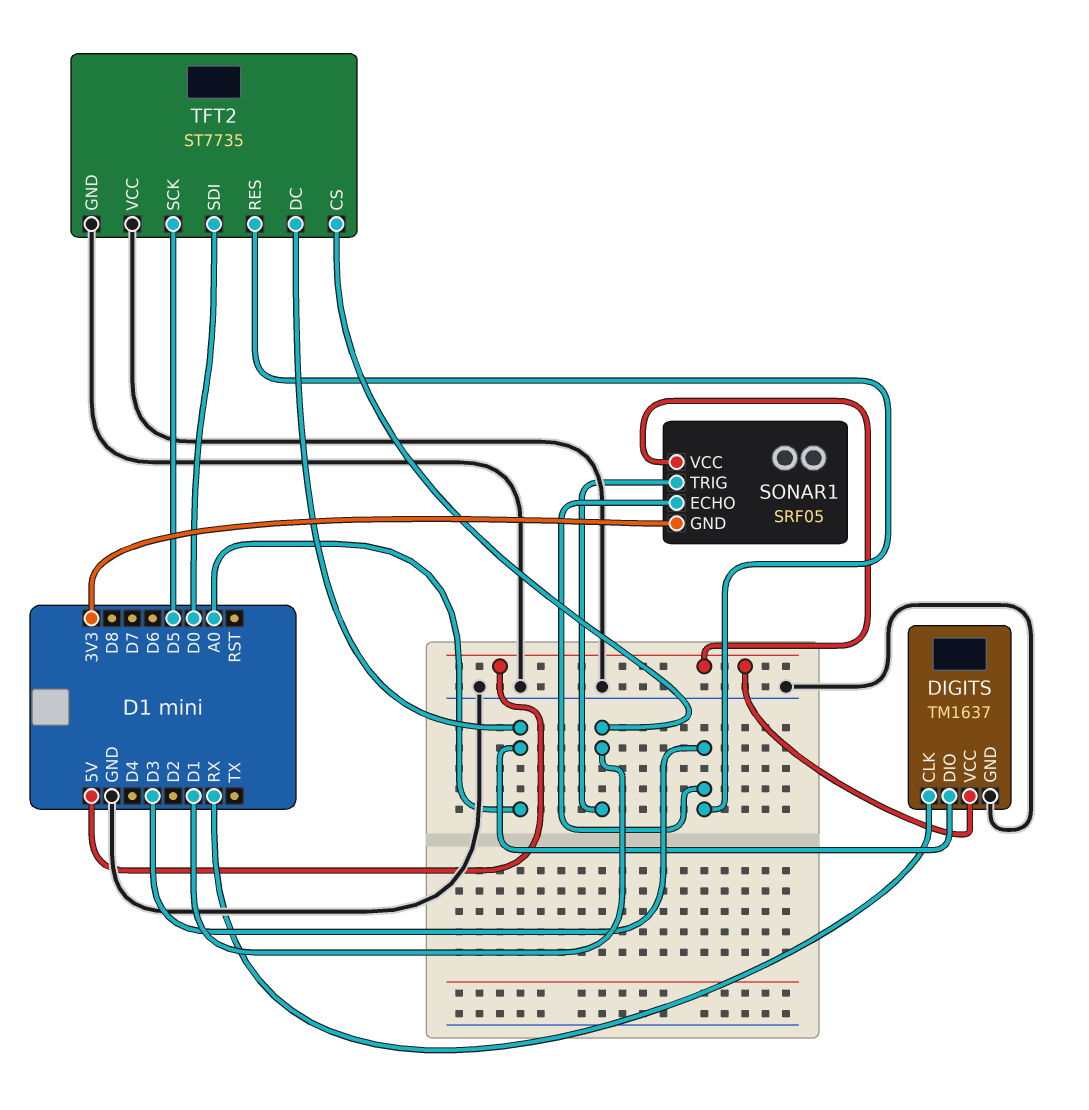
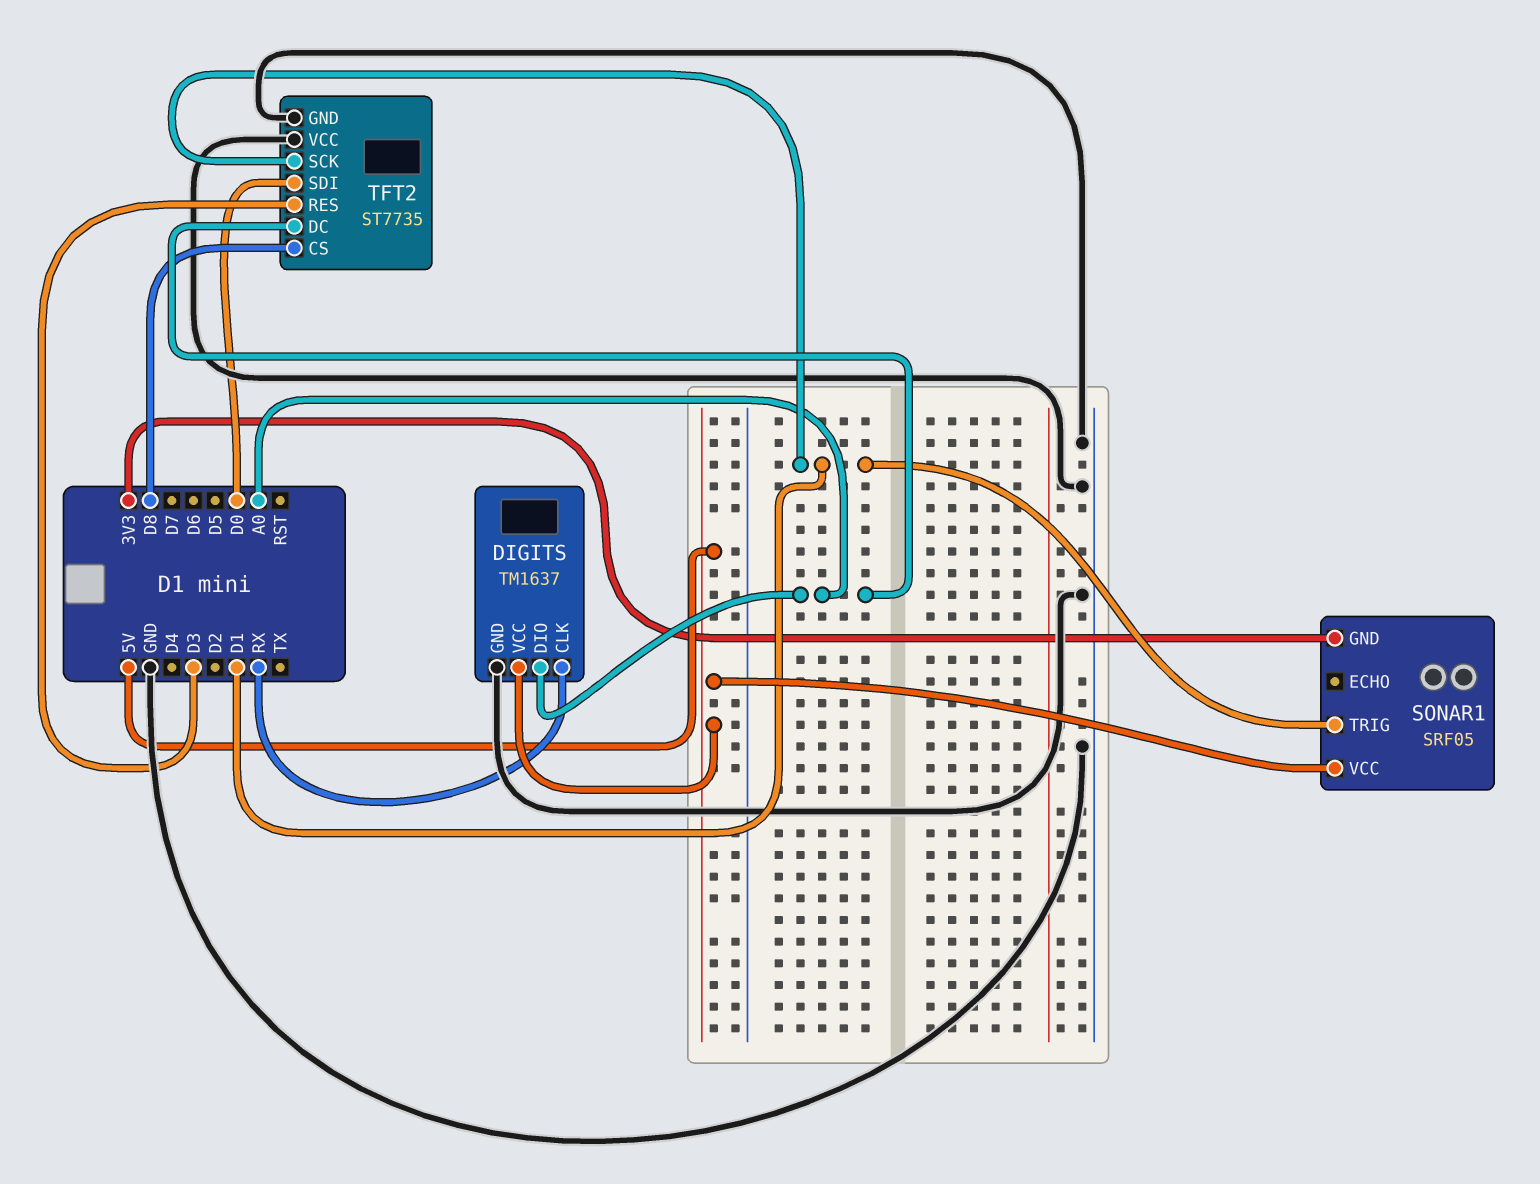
SONAR1 pin ECHO: D3 -> none
TFT2 pin CS: D1 -> D8
TFT2 pin SCK: D5 -> D1

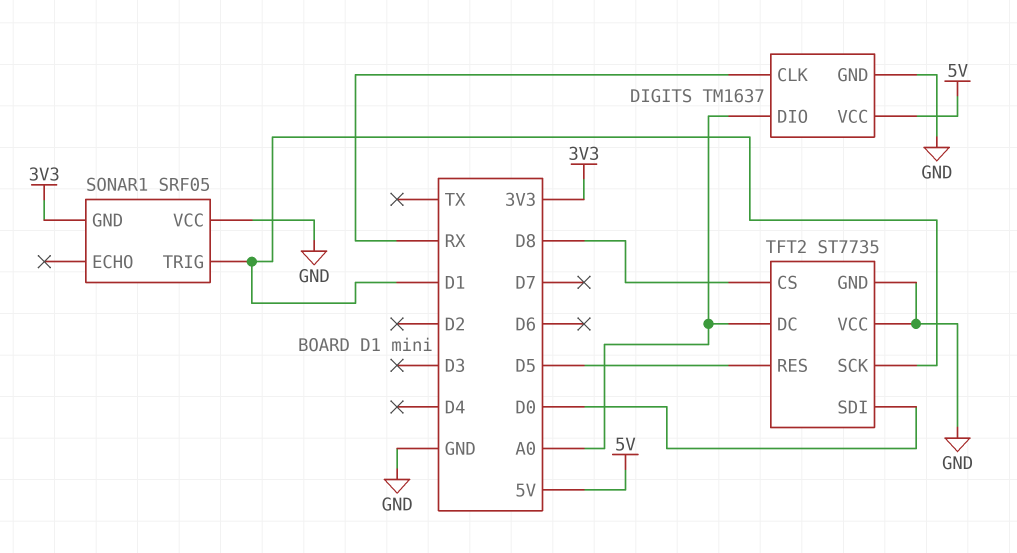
SONAR1 pin VCC: 5V -> GND
TFT2 pin RES: D3 -> D5

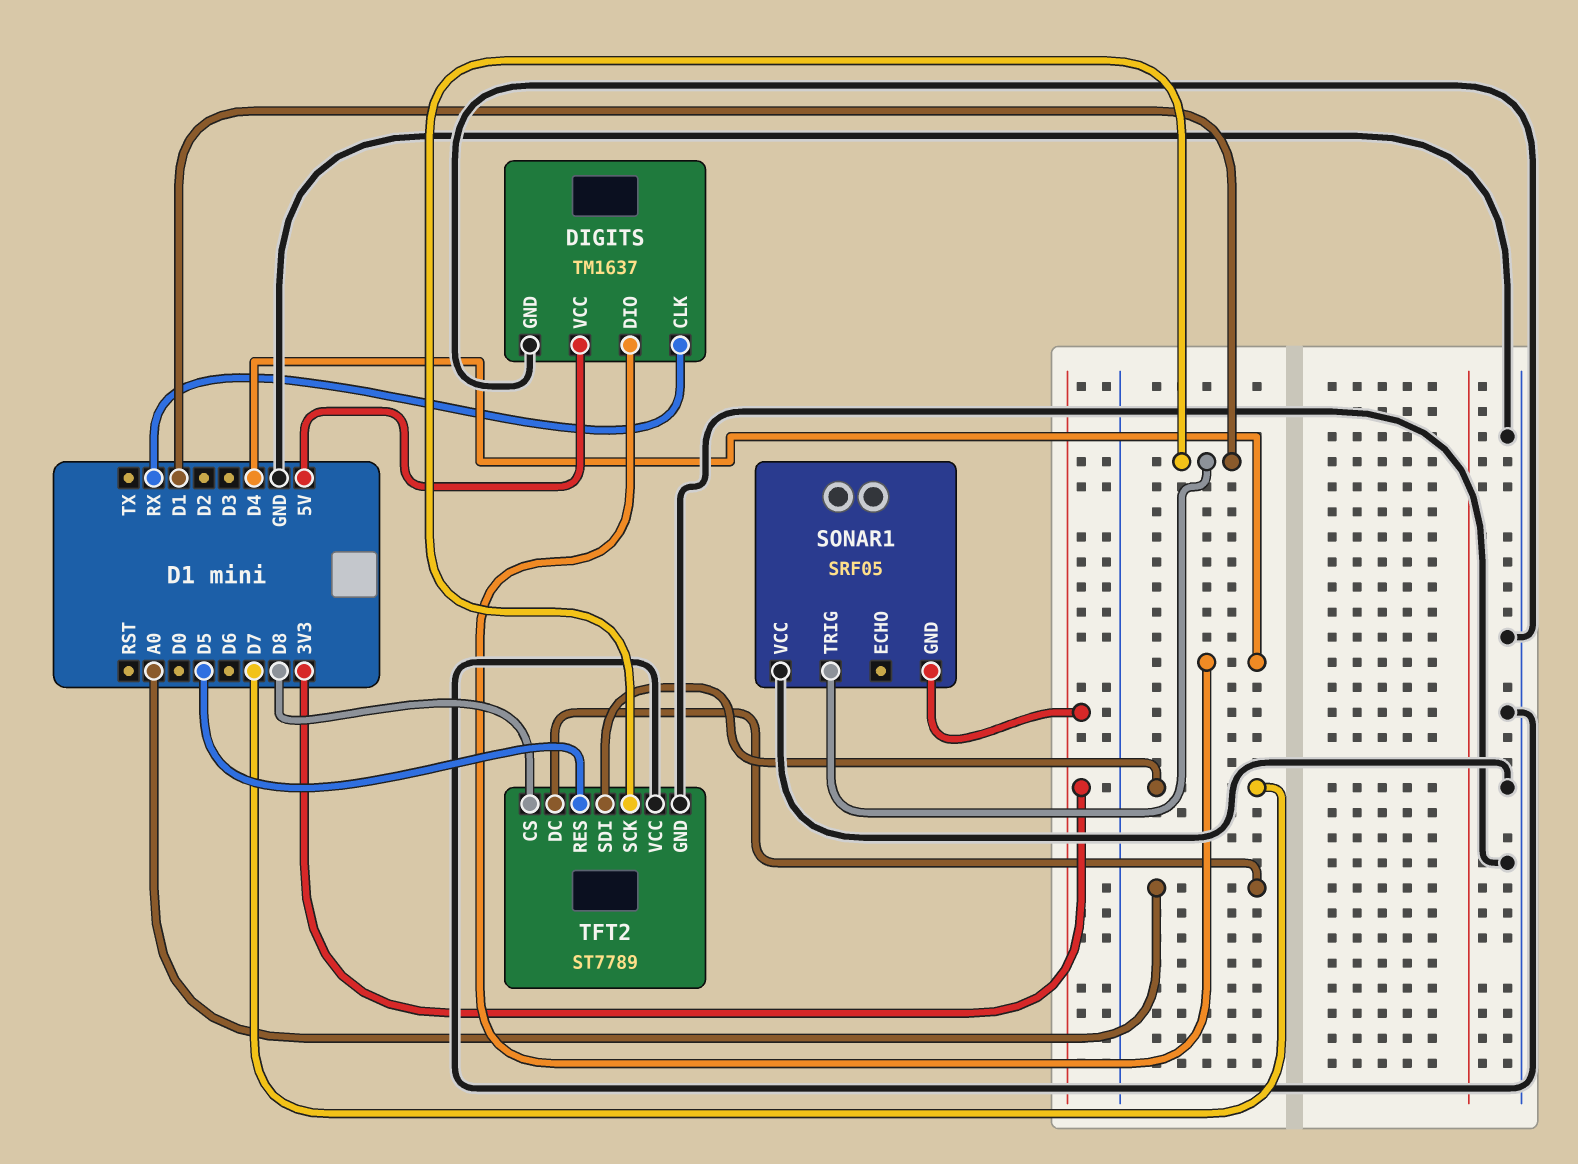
DIGITS pin DIO: A0 -> D4
TFT2: ST7735 -> ST7789
TFT2 pin SDI: D0 -> D7

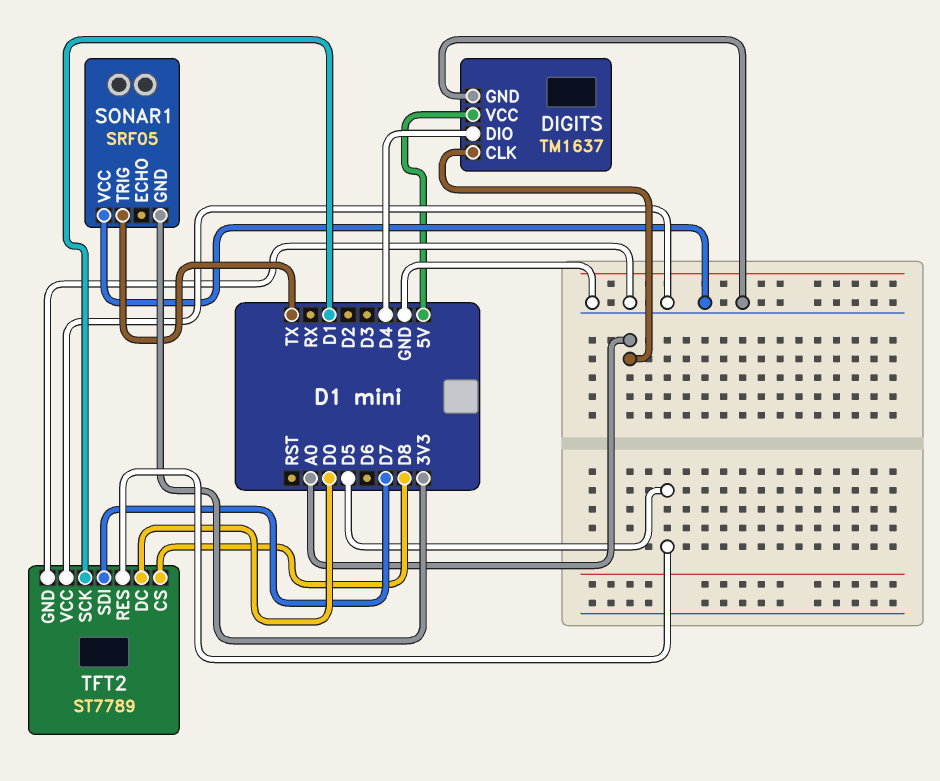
DIGITS pin CLK: RX -> A0
SONAR1 pin TRIG: D1 -> TX
TFT2 pin DC: A0 -> D0

